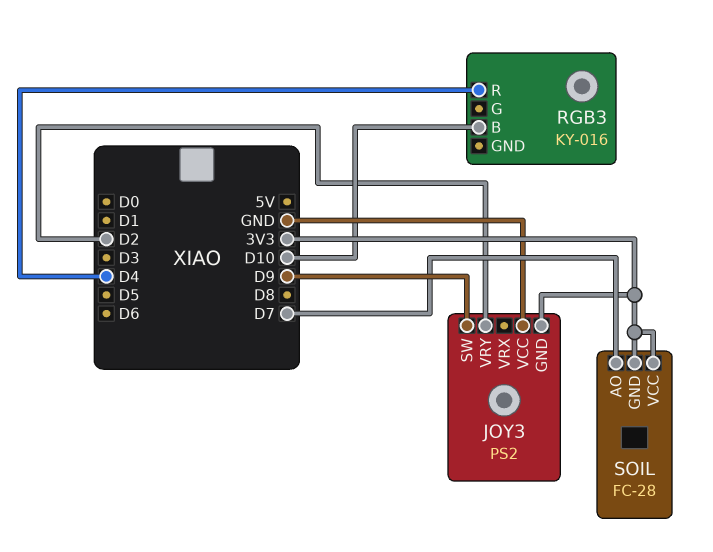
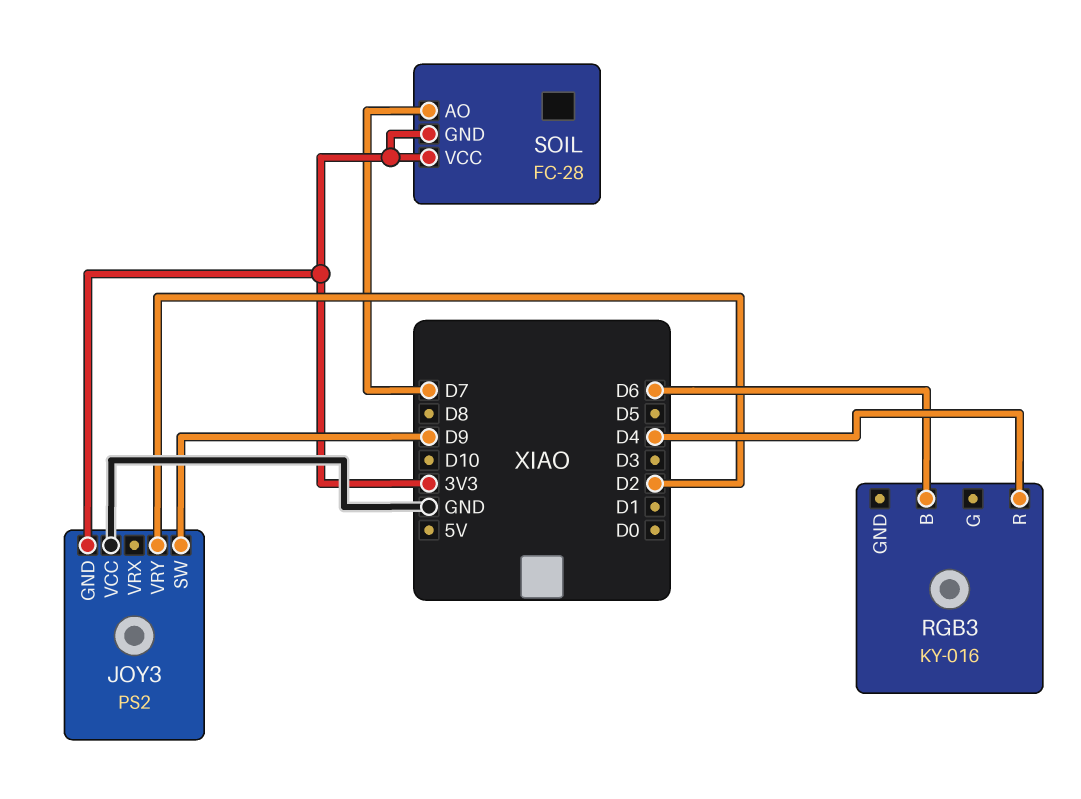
RGB3 pin B: D10 -> D6

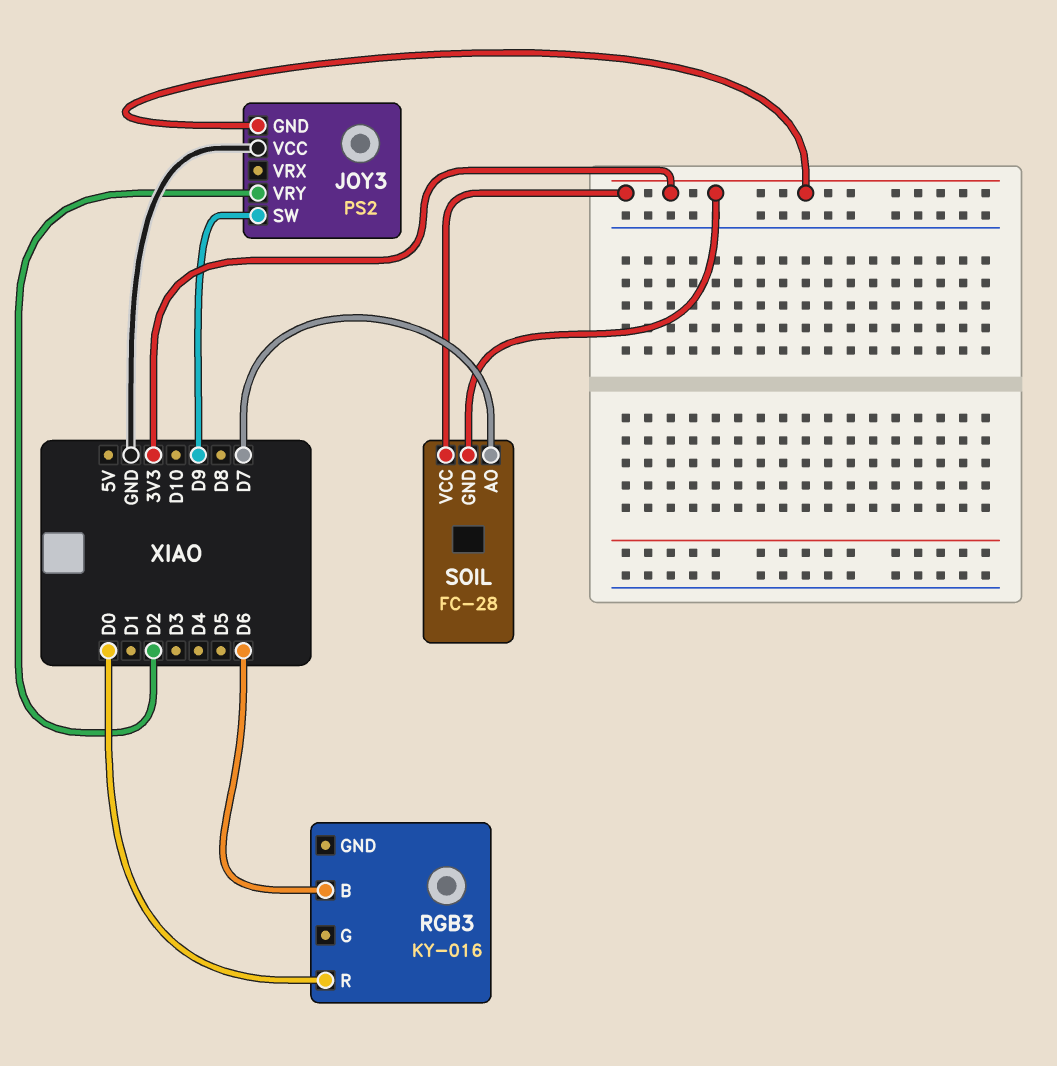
RGB3 pin R: D4 -> D0

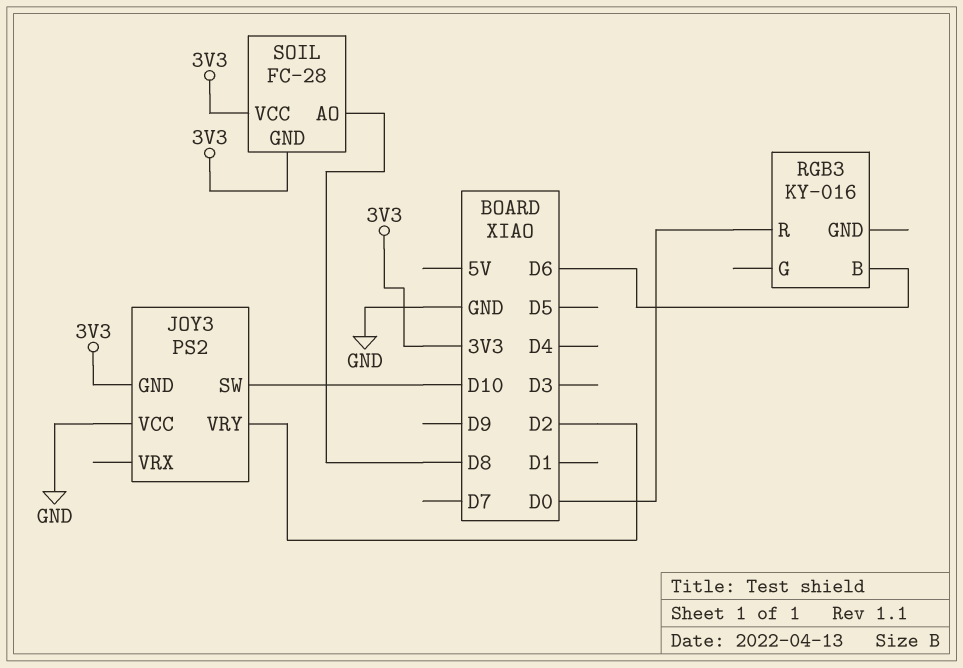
JOY3 pin SW: D9 -> D10
SOIL pin AO: D7 -> D8

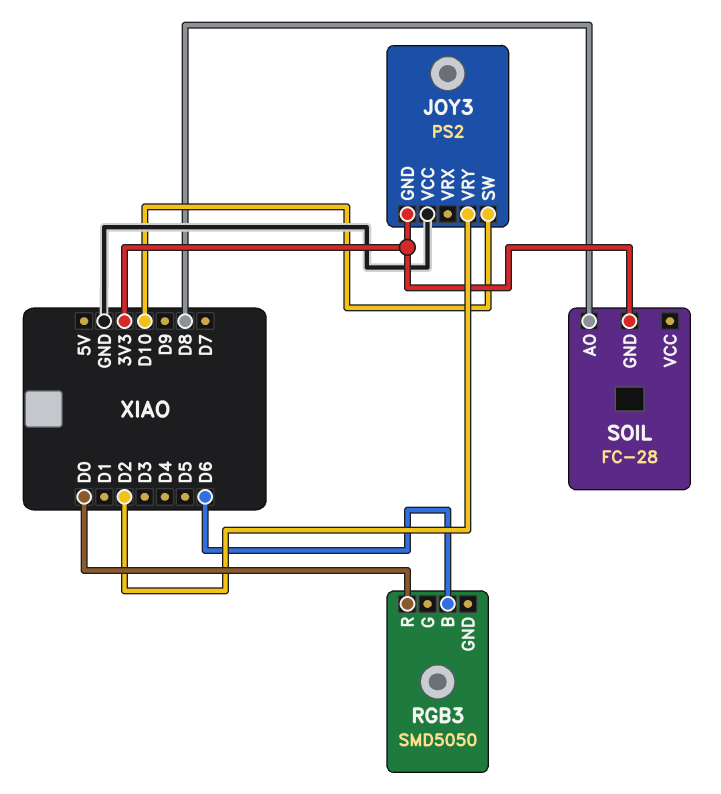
RGB3: KY-016 -> SMD5050
SOIL pin VCC: 3V3 -> none

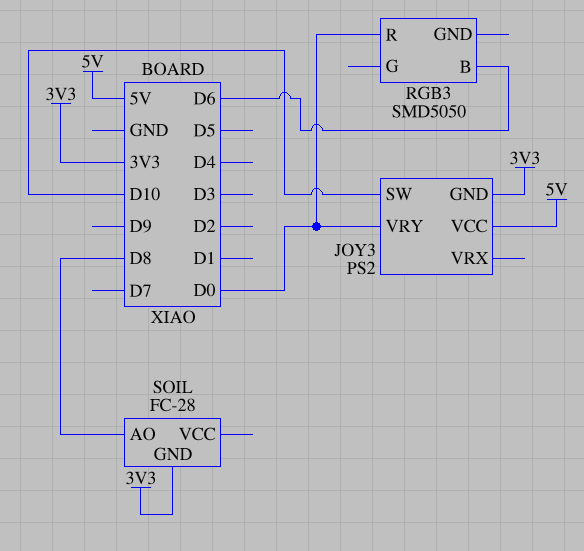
JOY3 pin VCC: GND -> 5V
JOY3 pin VRY: D2 -> D0

